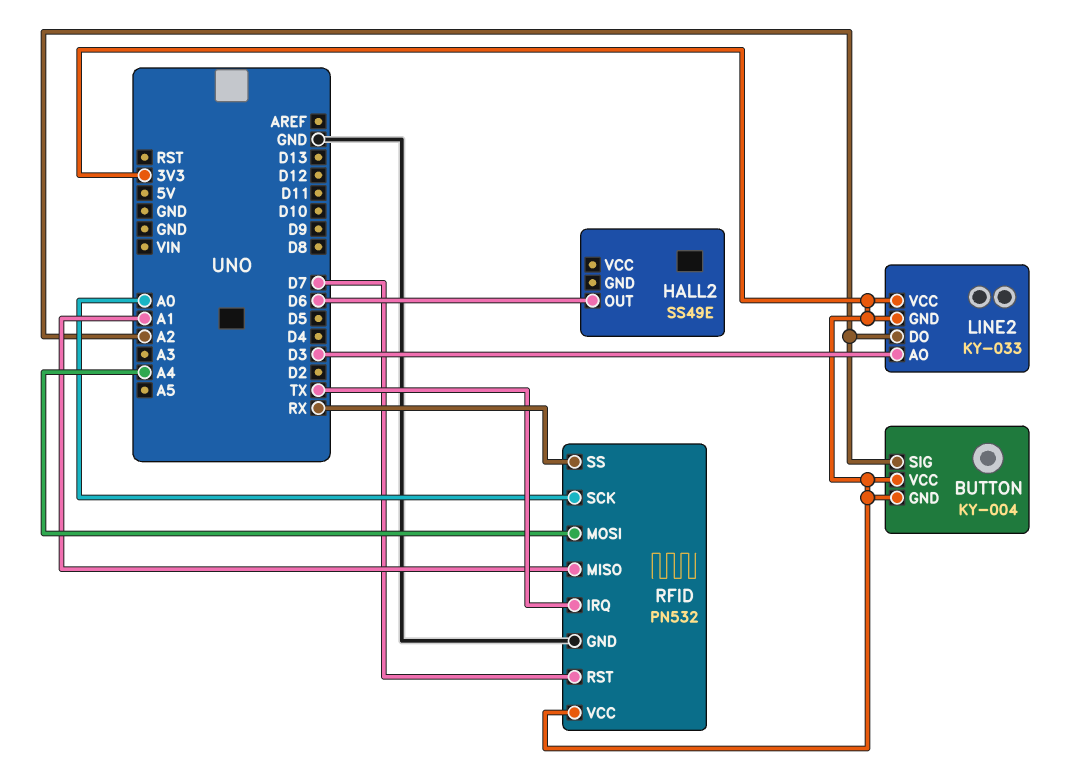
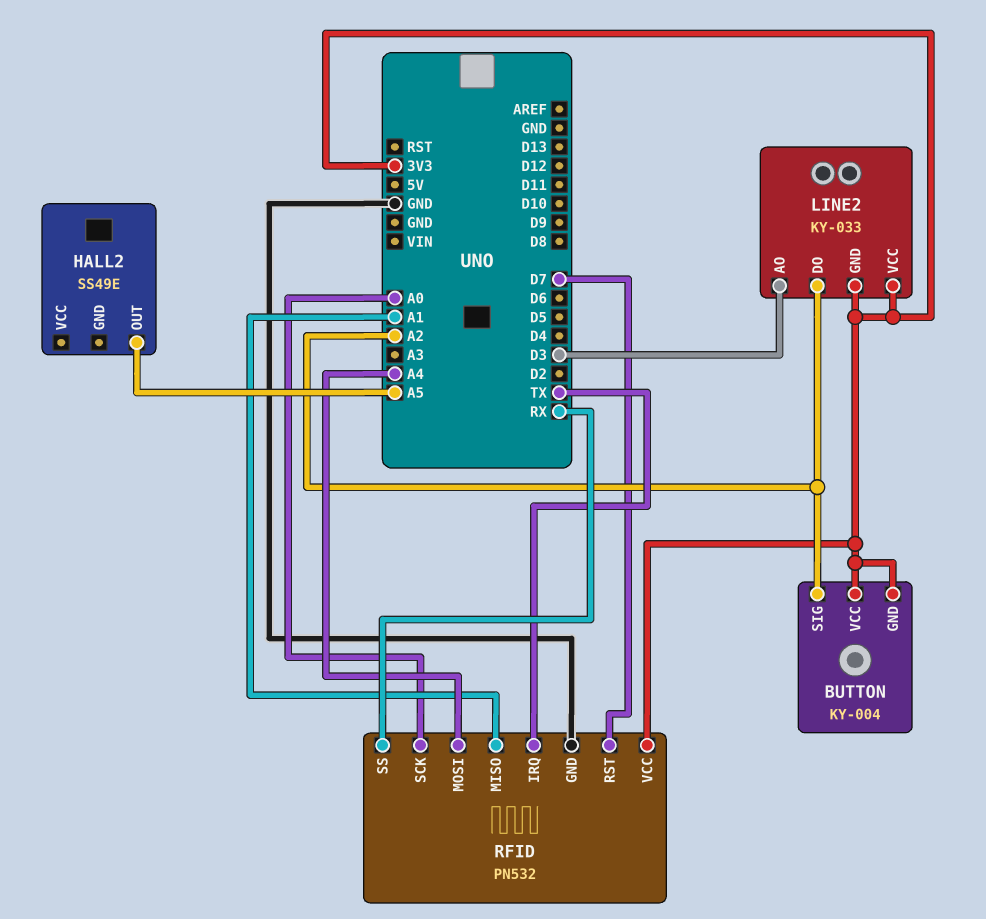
HALL2 pin OUT: D6 -> A5

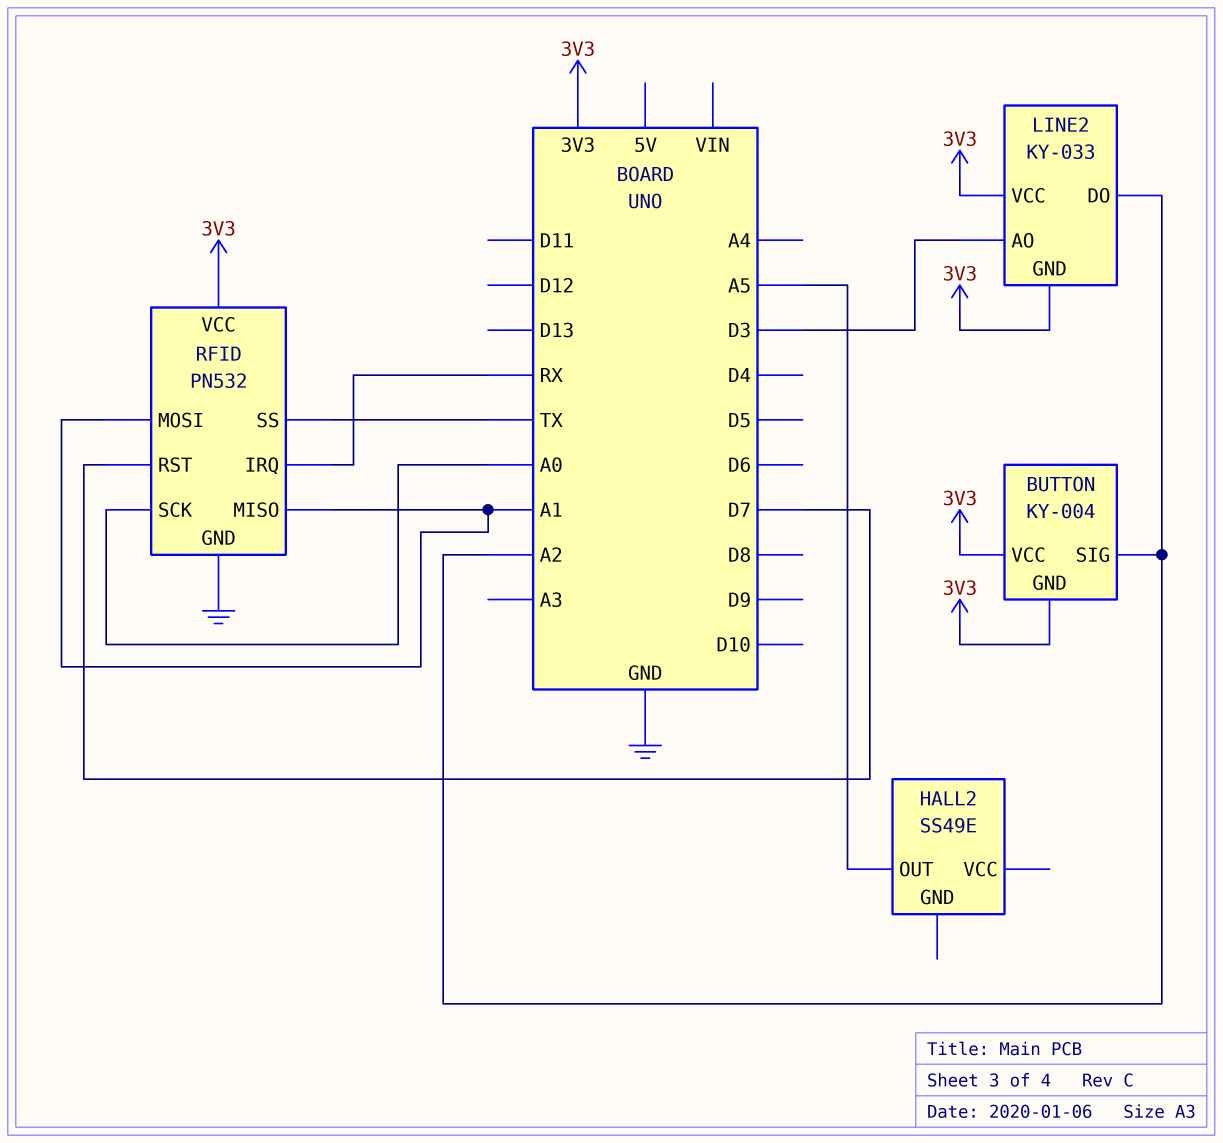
RFID pin IRQ: TX -> RX
RFID pin MOSI: A4 -> A1
RFID pin SS: RX -> TX

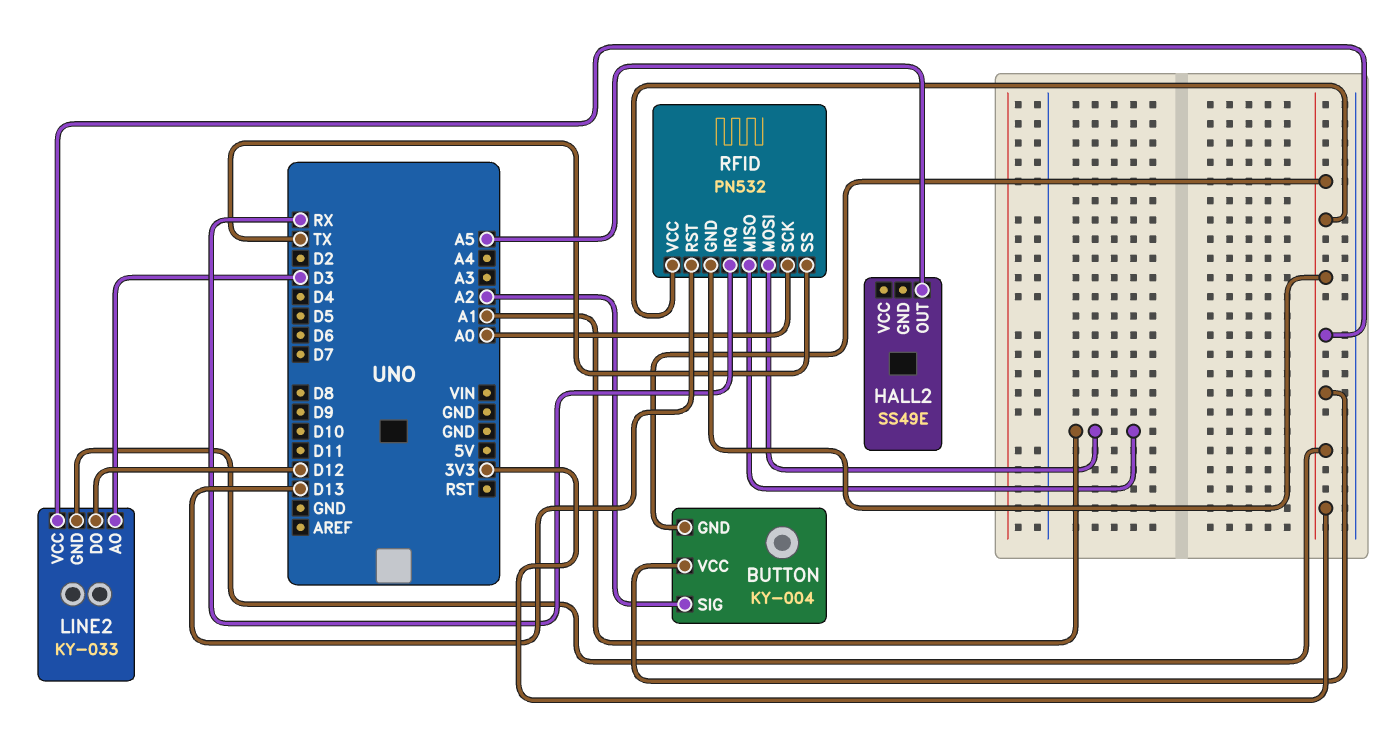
LINE2 pin DO: A2 -> D12
RFID pin GND: GND -> 3V3
RFID pin RST: D7 -> D13

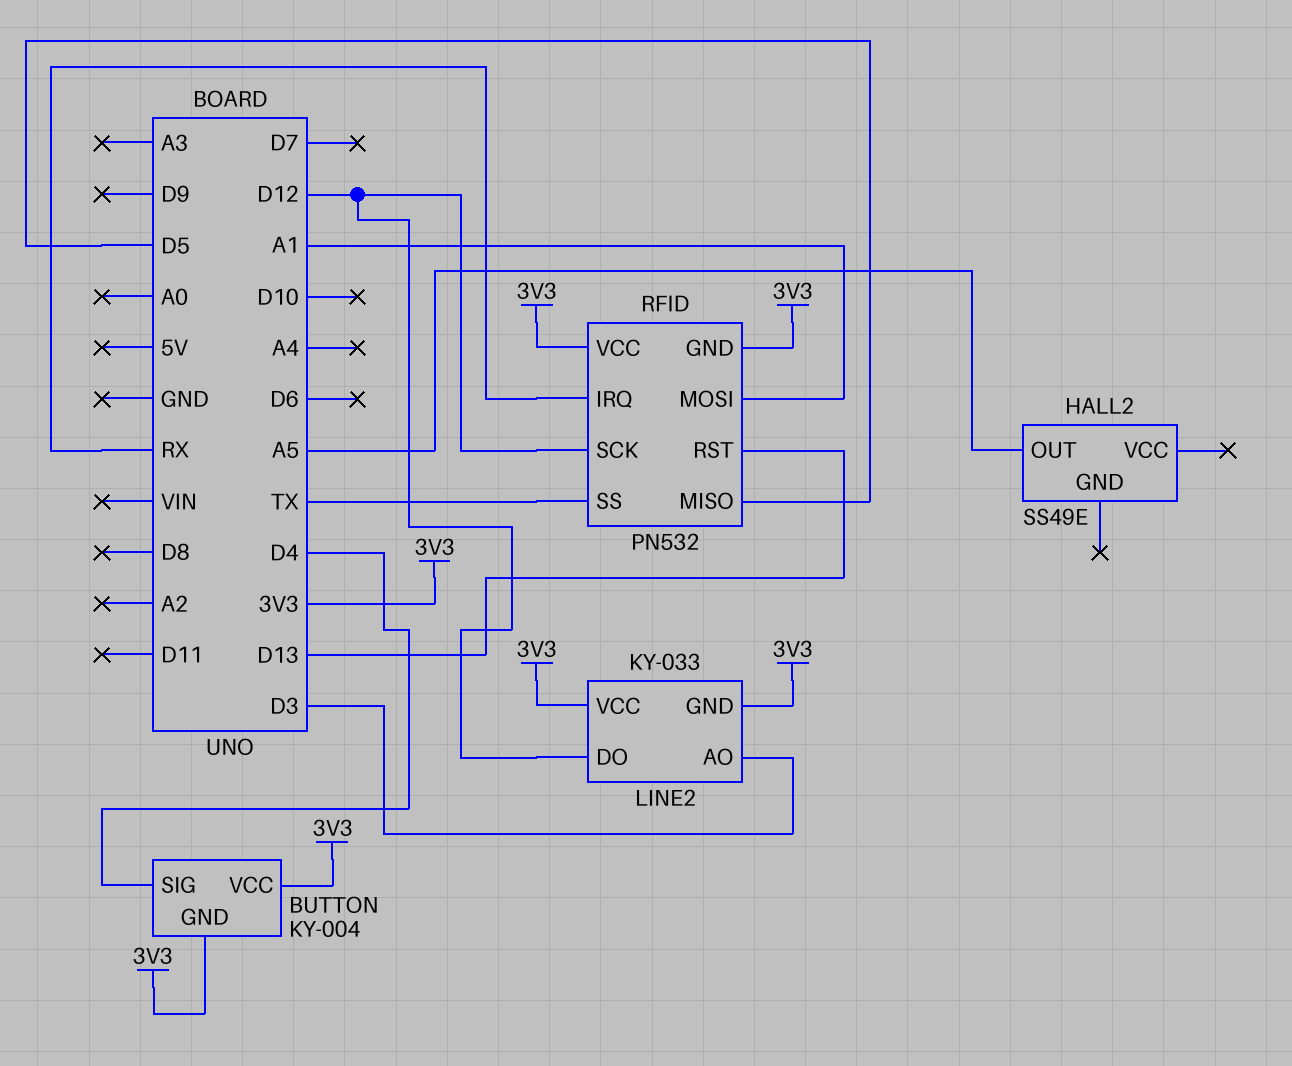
BUTTON pin SIG: A2 -> D4
RFID pin MISO: A1 -> D5
RFID pin SCK: A0 -> D12

